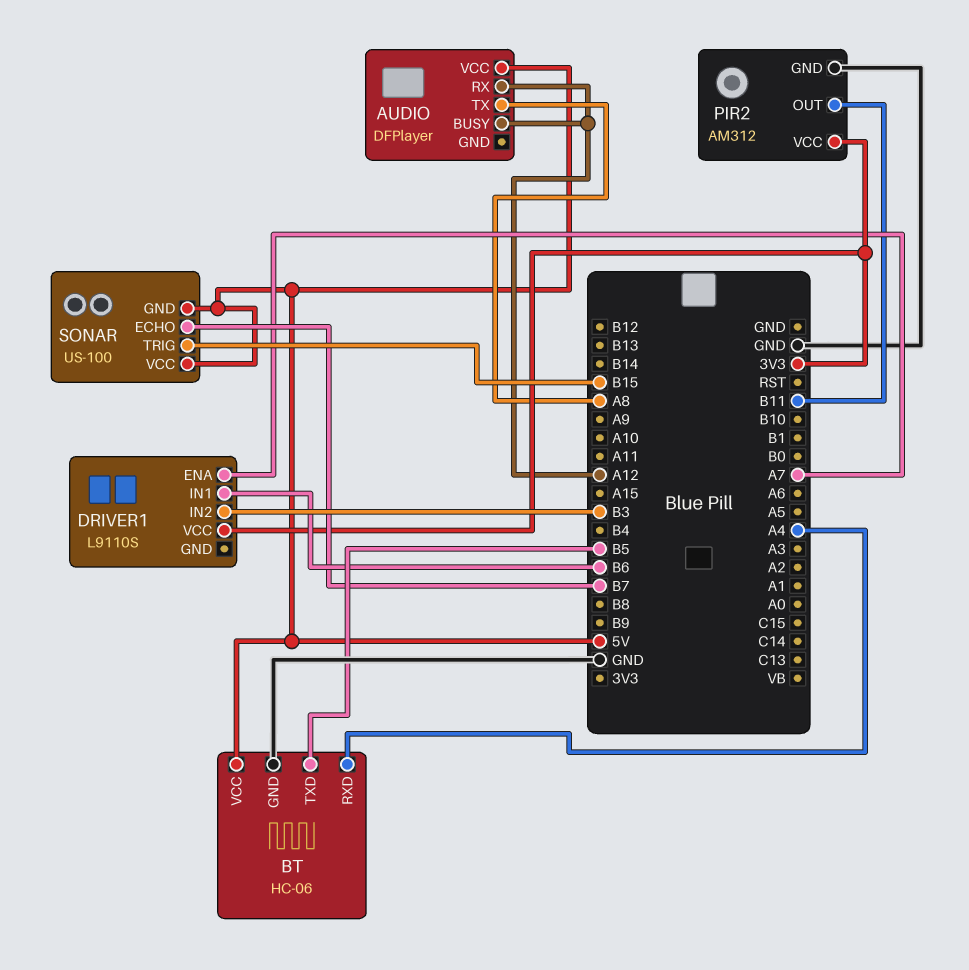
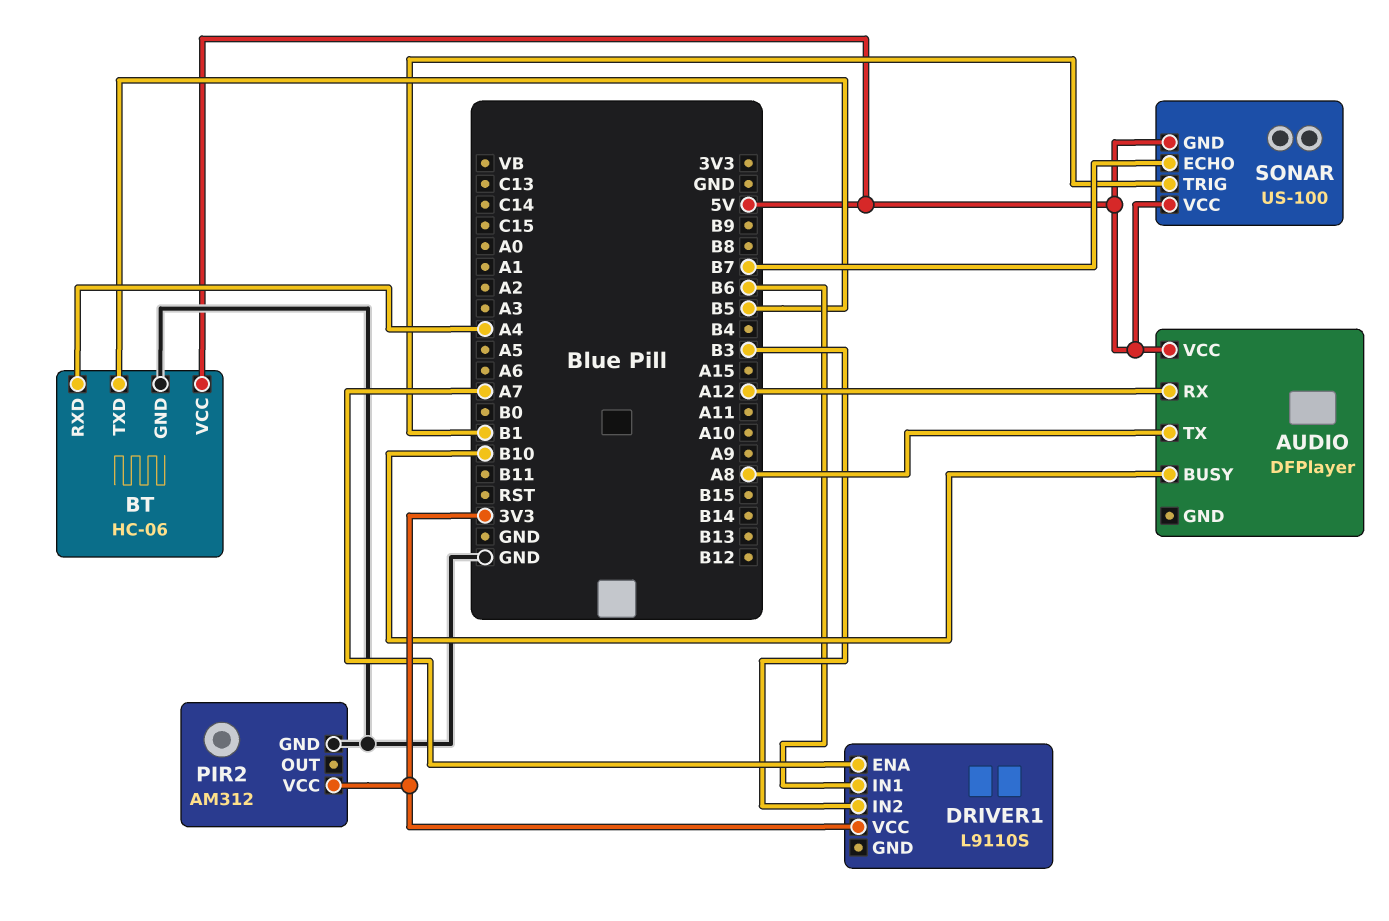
AUDIO pin BUSY: A12 -> B10
PIR2 pin OUT: B11 -> none
SONAR pin TRIG: B15 -> B1

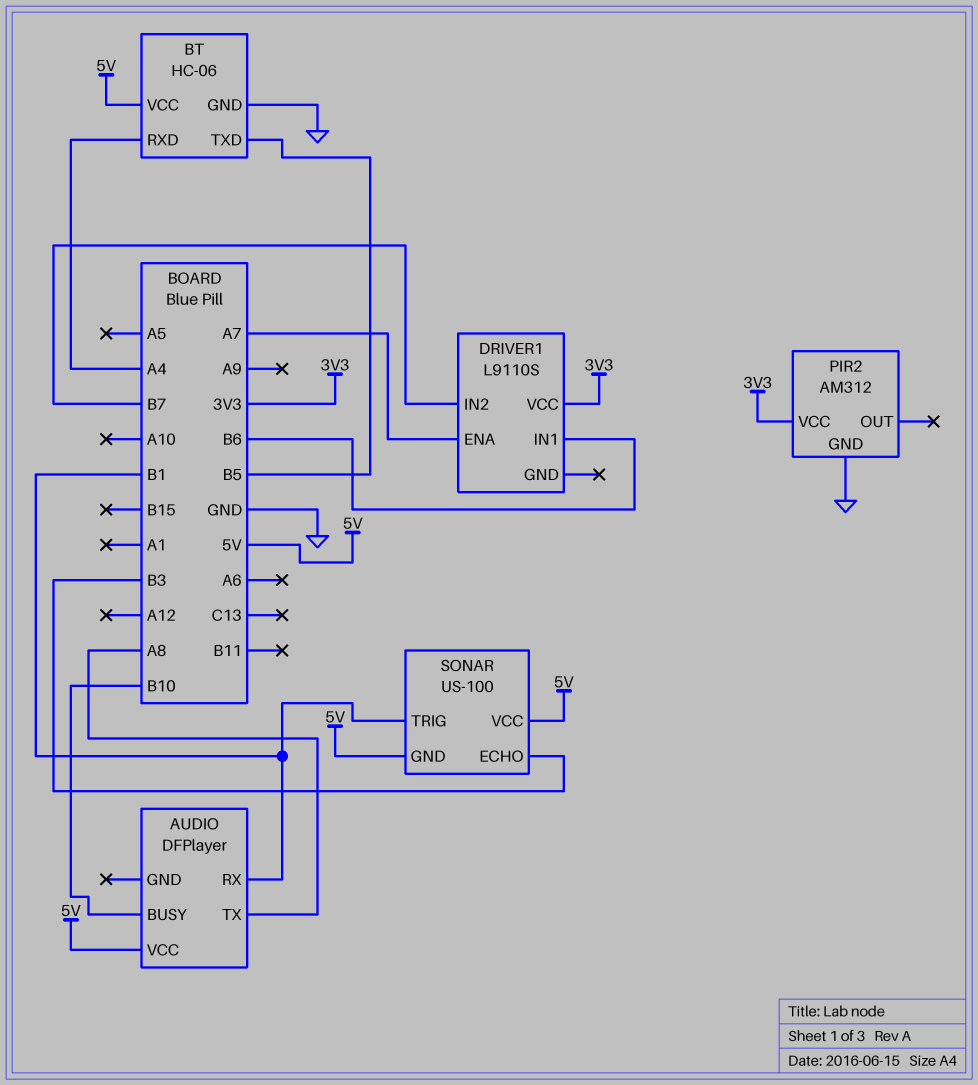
AUDIO pin RX: A12 -> B1
DRIVER1 pin IN2: B3 -> B7
SONAR pin ECHO: B7 -> B3

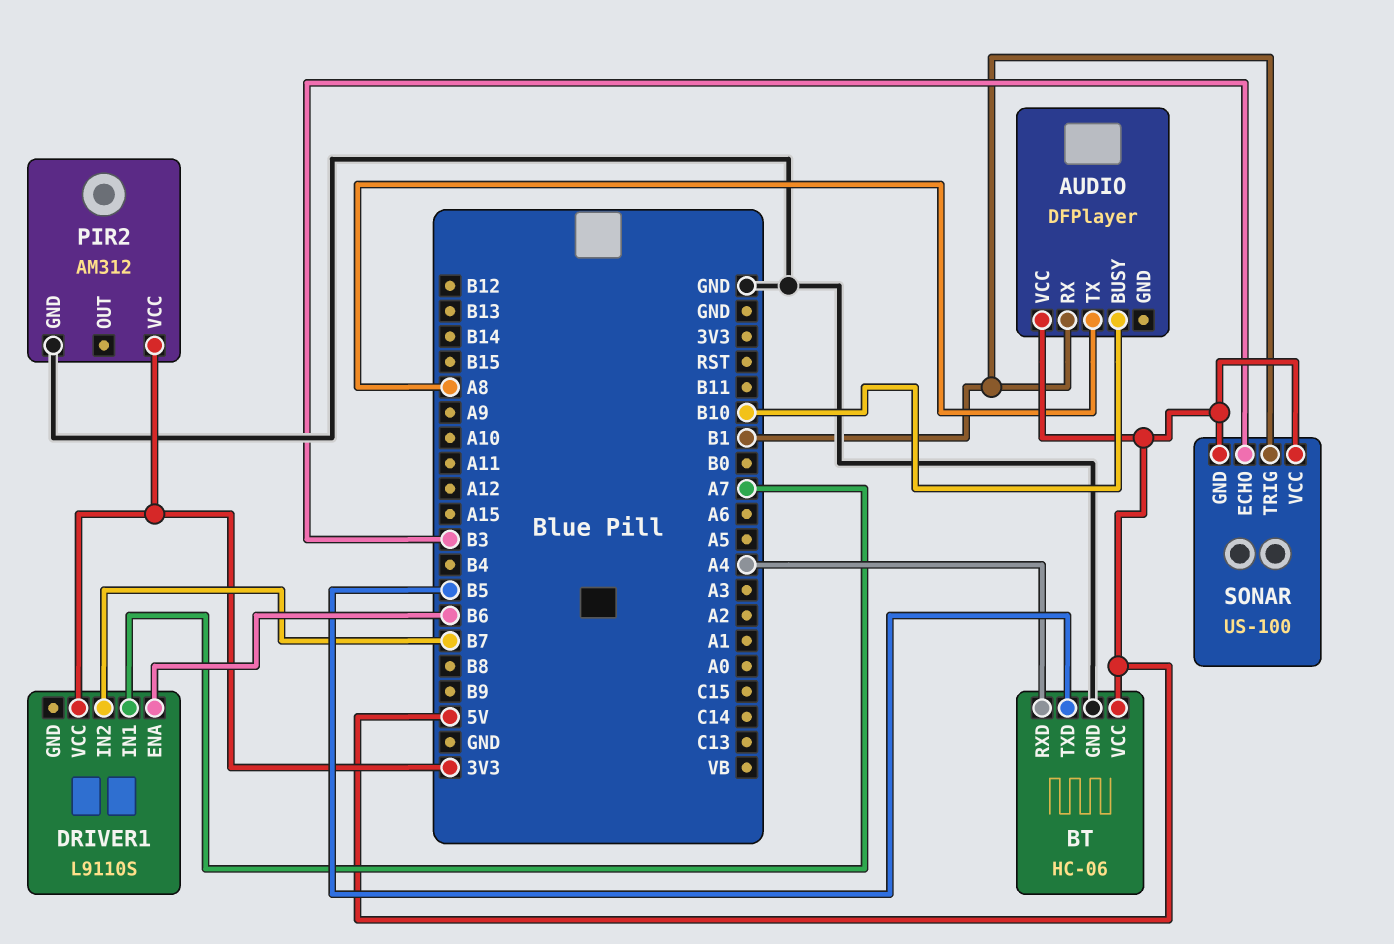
DRIVER1 pin ENA: A7 -> B6
DRIVER1 pin IN1: B6 -> A7

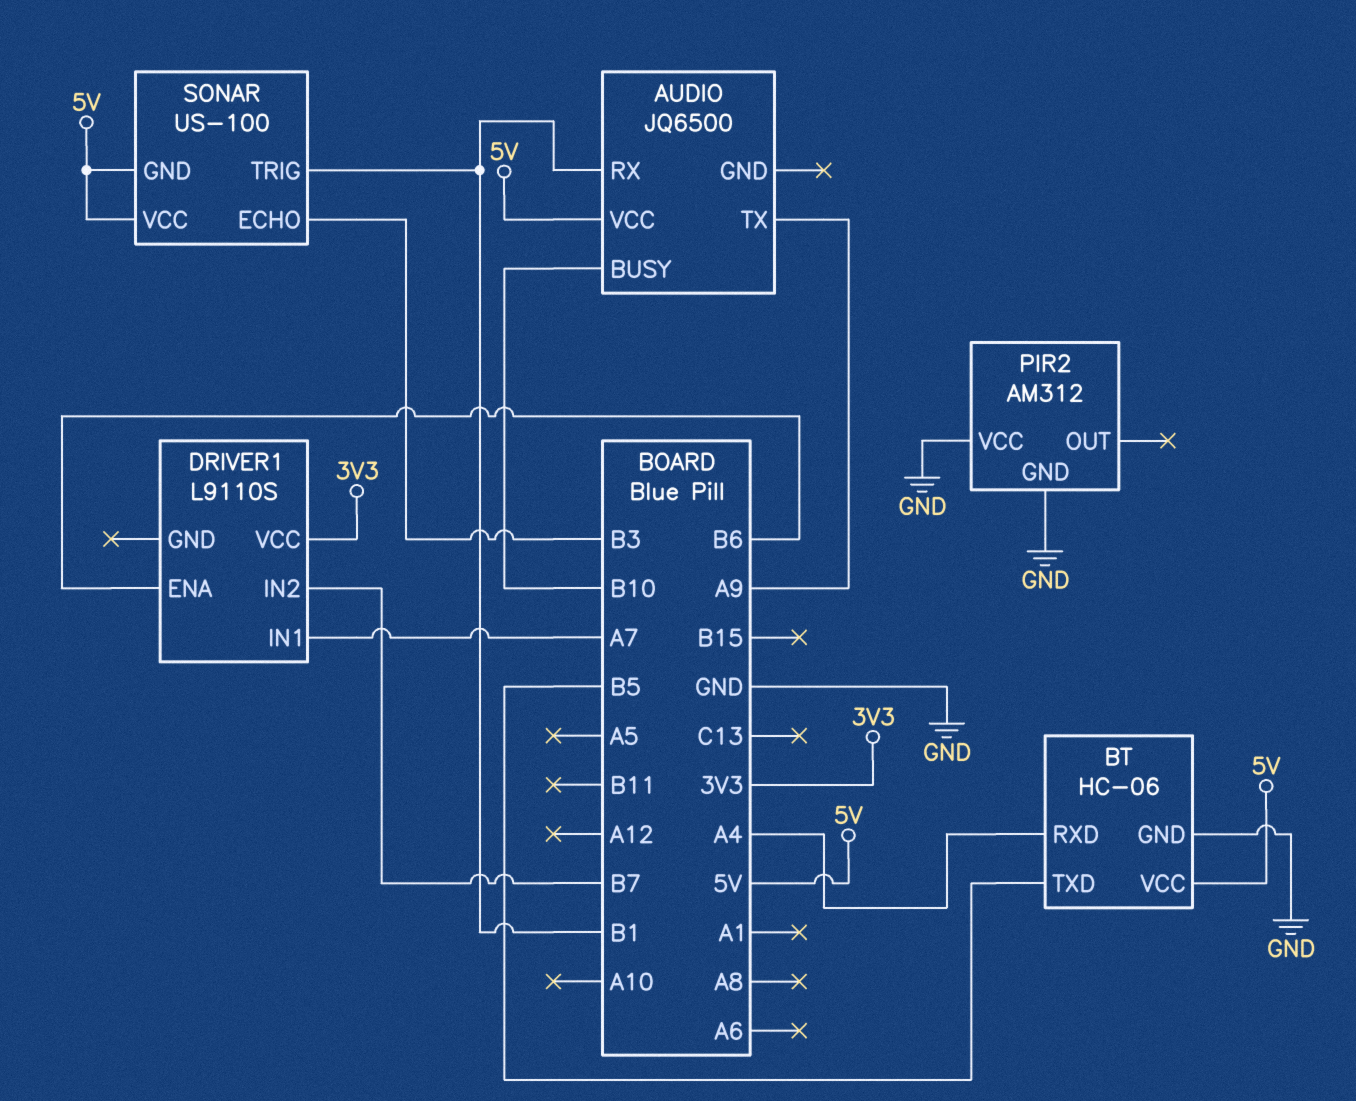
AUDIO: DFPlayer -> JQ6500
AUDIO pin TX: A8 -> A9
PIR2 pin VCC: 3V3 -> GND

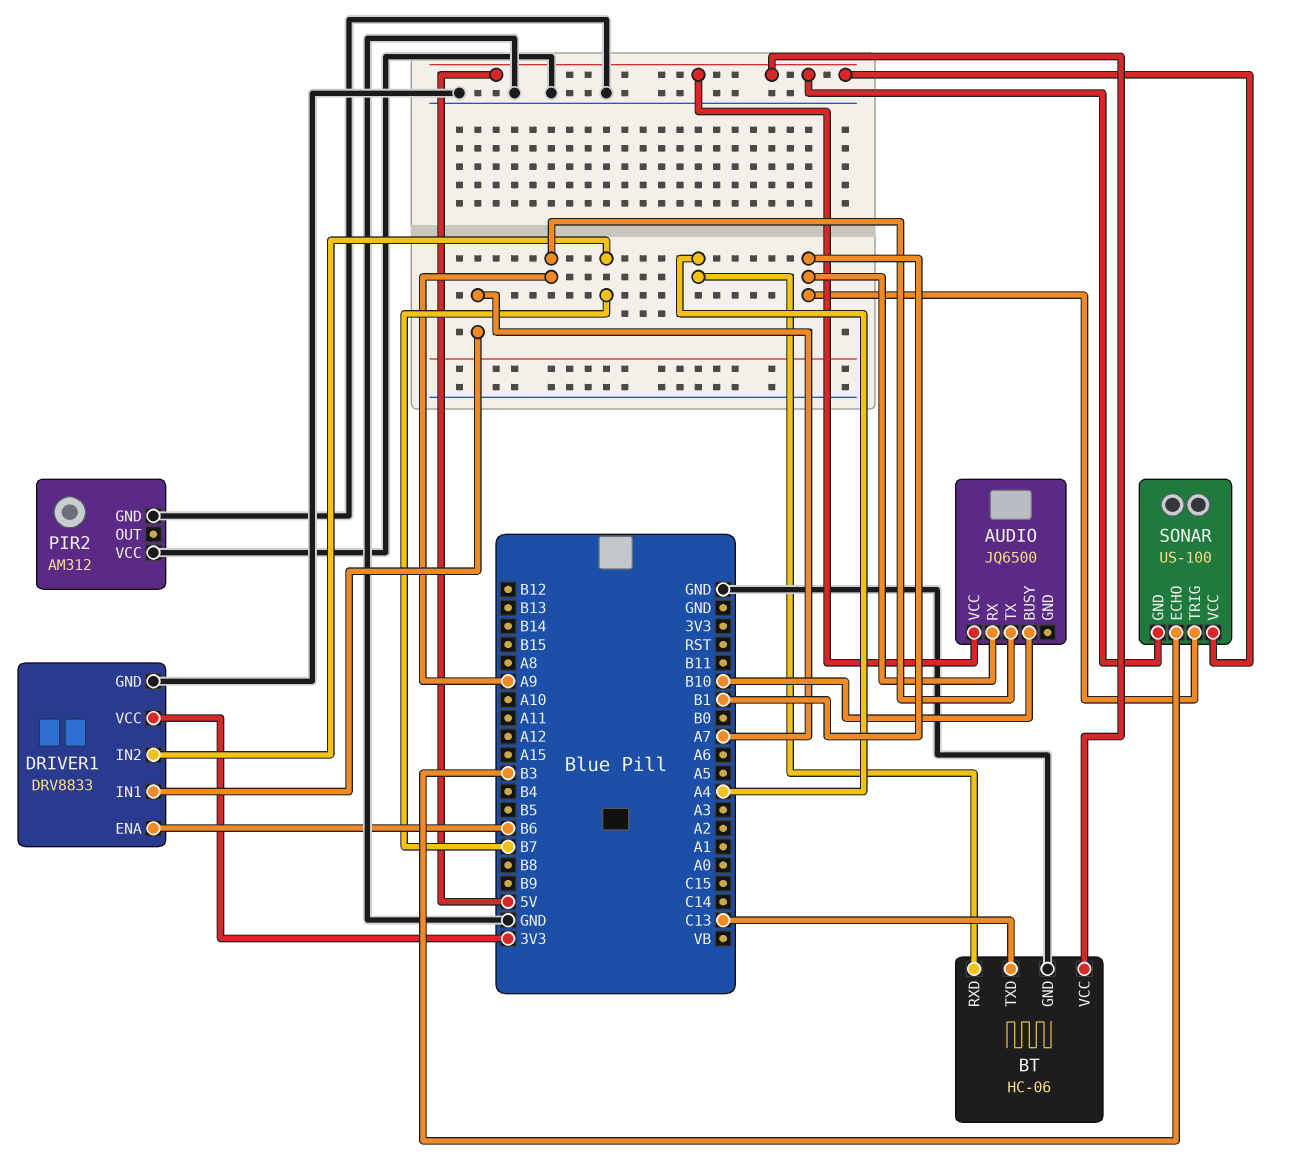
BT pin TXD: B5 -> C13
DRIVER1: L9110S -> DRV8833
DRIVER1 pin GND: none -> GND

